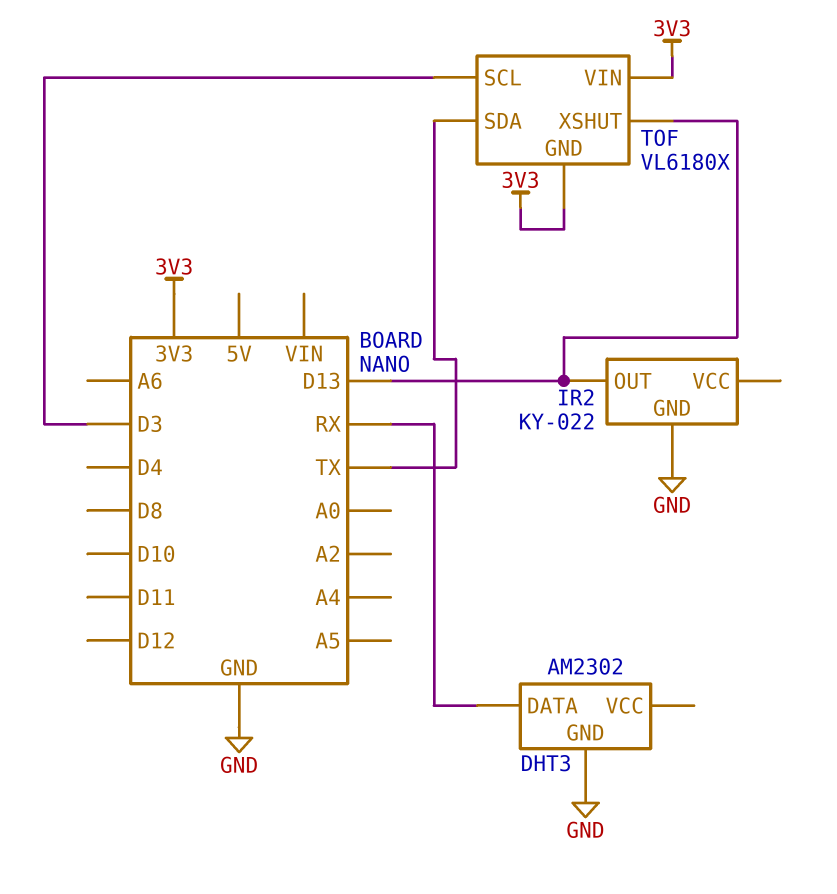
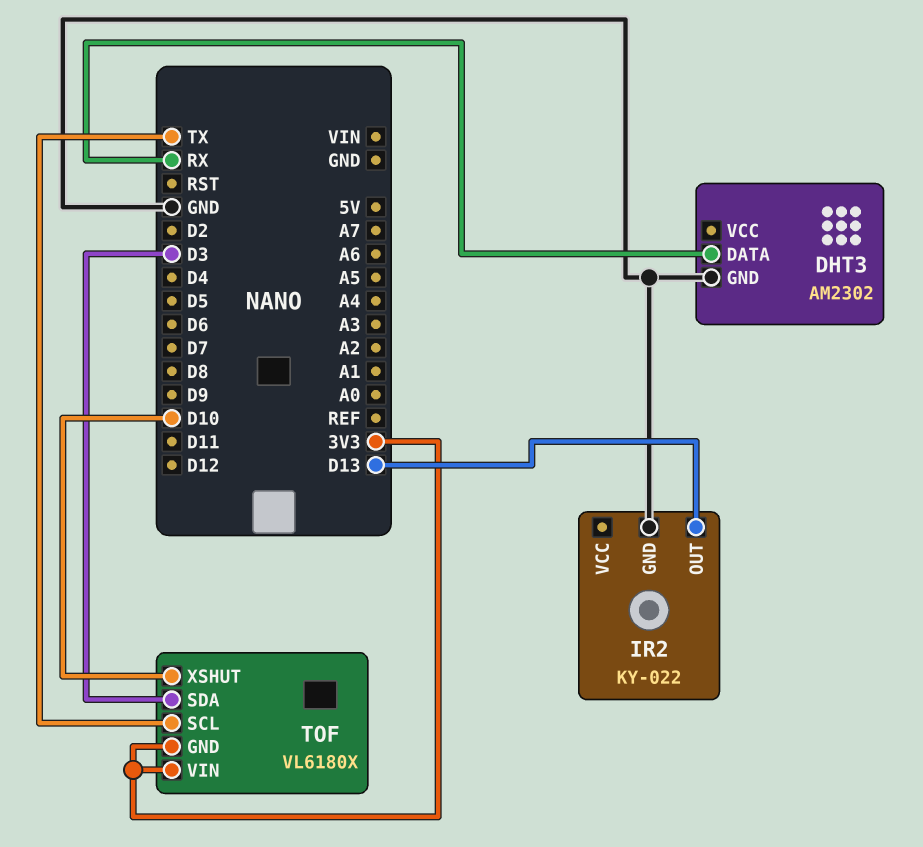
TOF pin SCL: D3 -> TX
TOF pin SDA: TX -> D3
TOF pin XSHUT: D13 -> D10

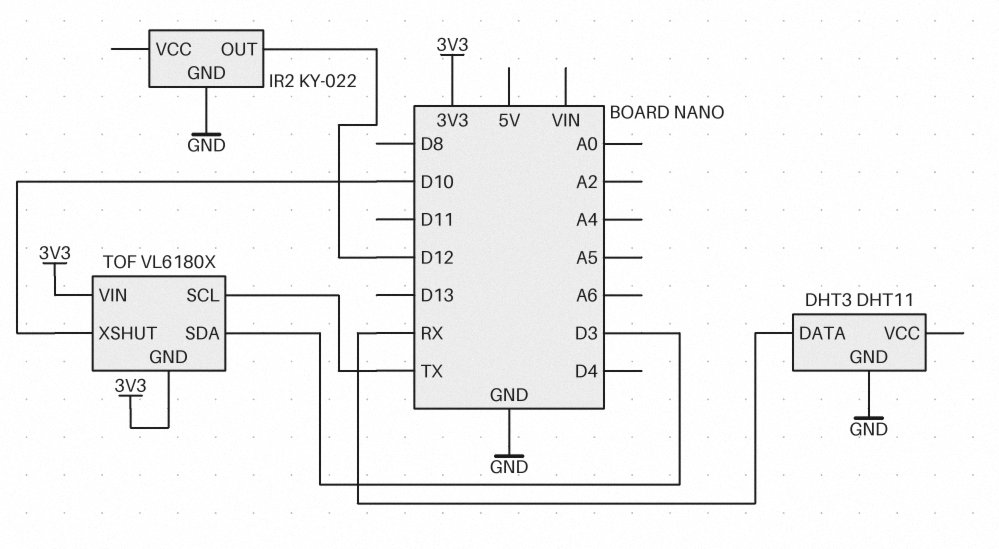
DHT3: AM2302 -> DHT11
IR2 pin OUT: D13 -> D12

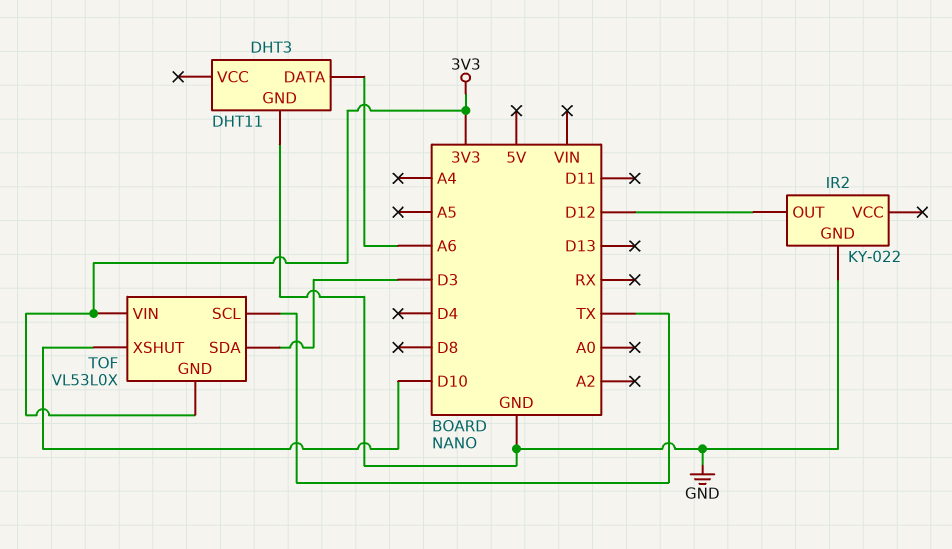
DHT3 pin DATA: RX -> A6
TOF: VL6180X -> VL53L0X

